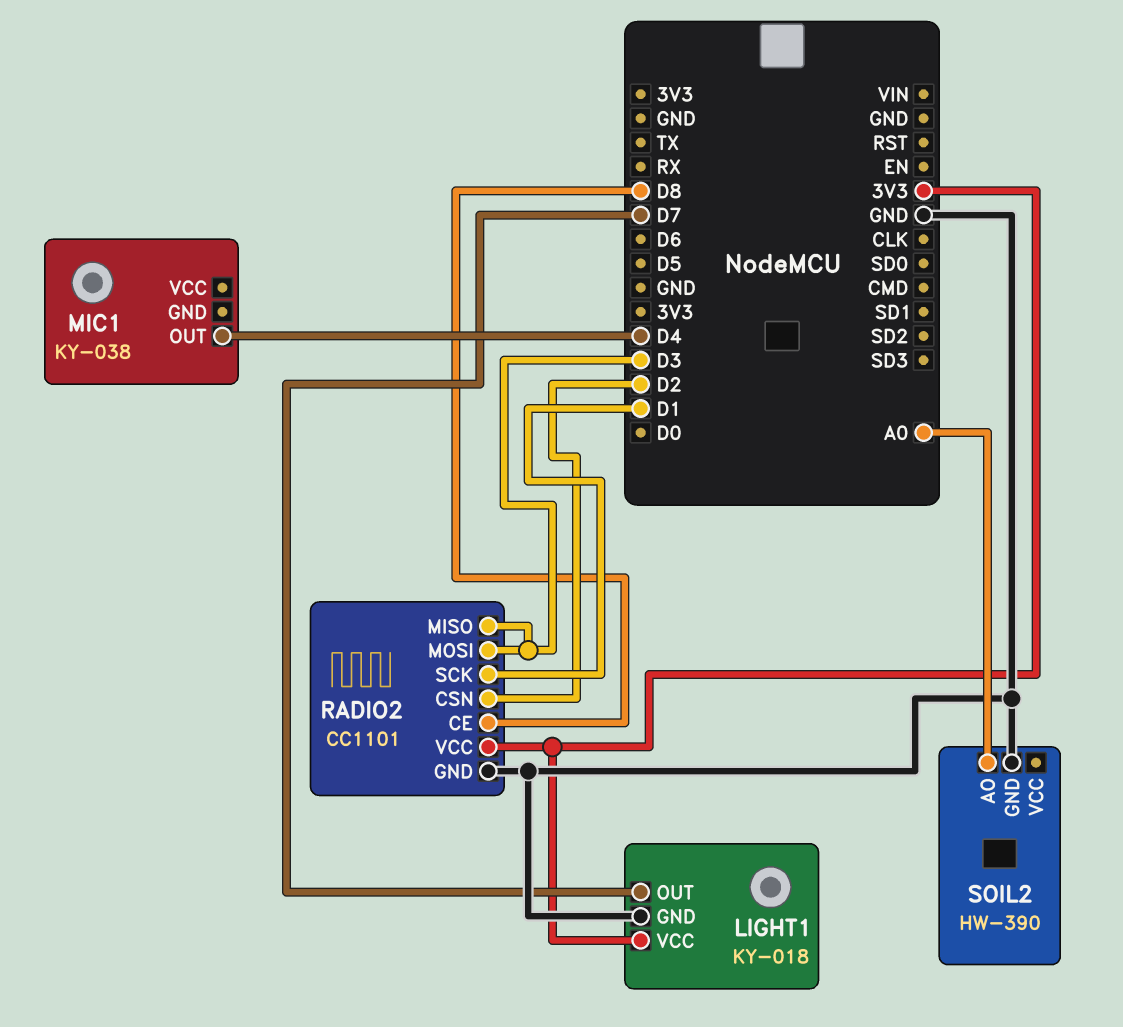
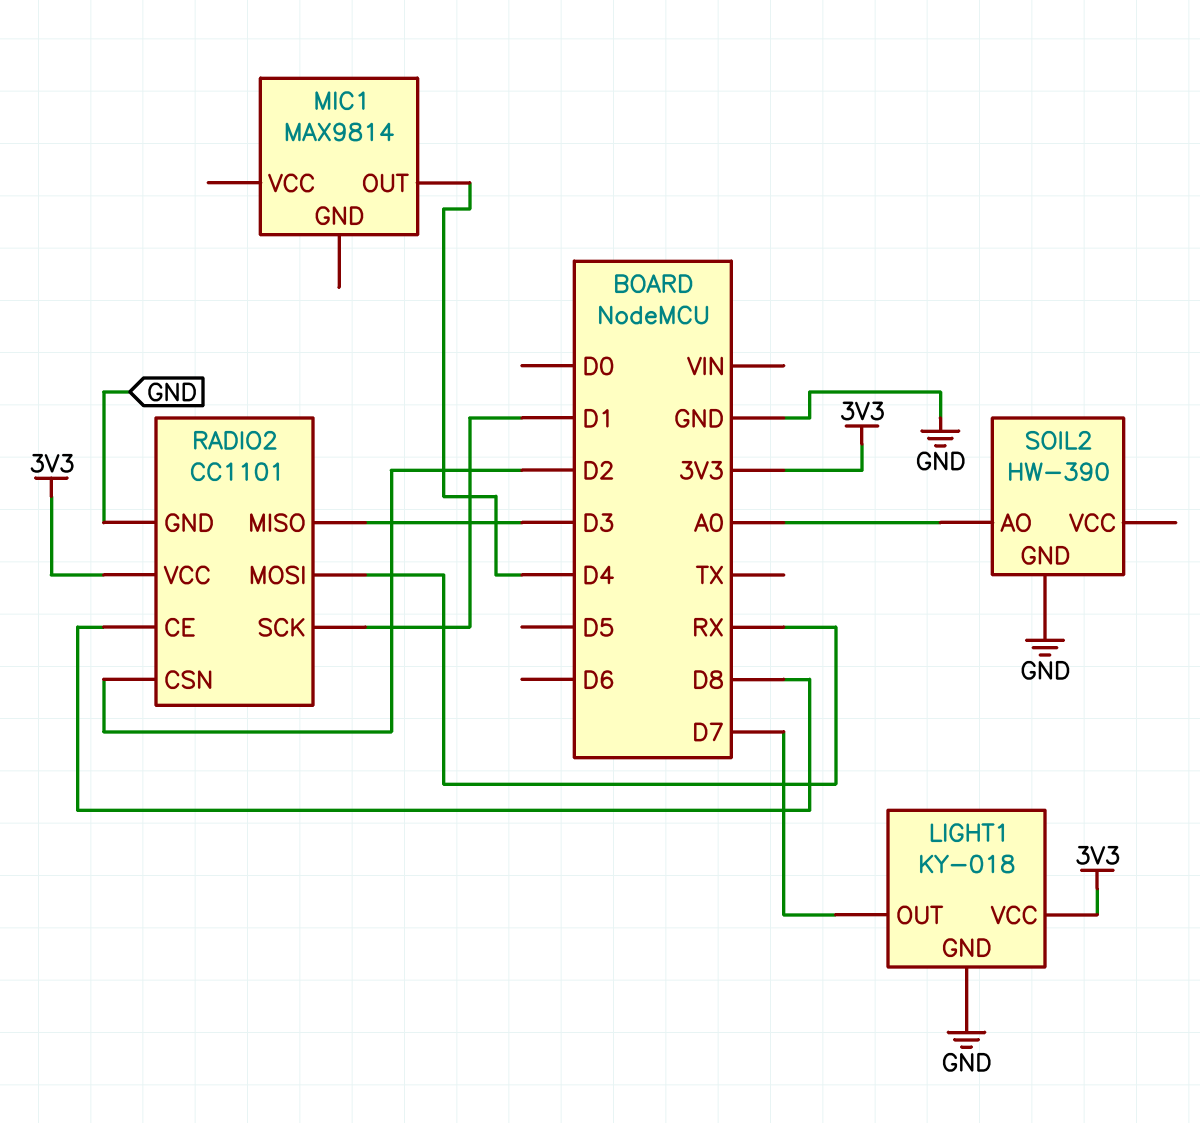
MIC1: KY-038 -> MAX9814
RADIO2 pin MOSI: D3 -> RX

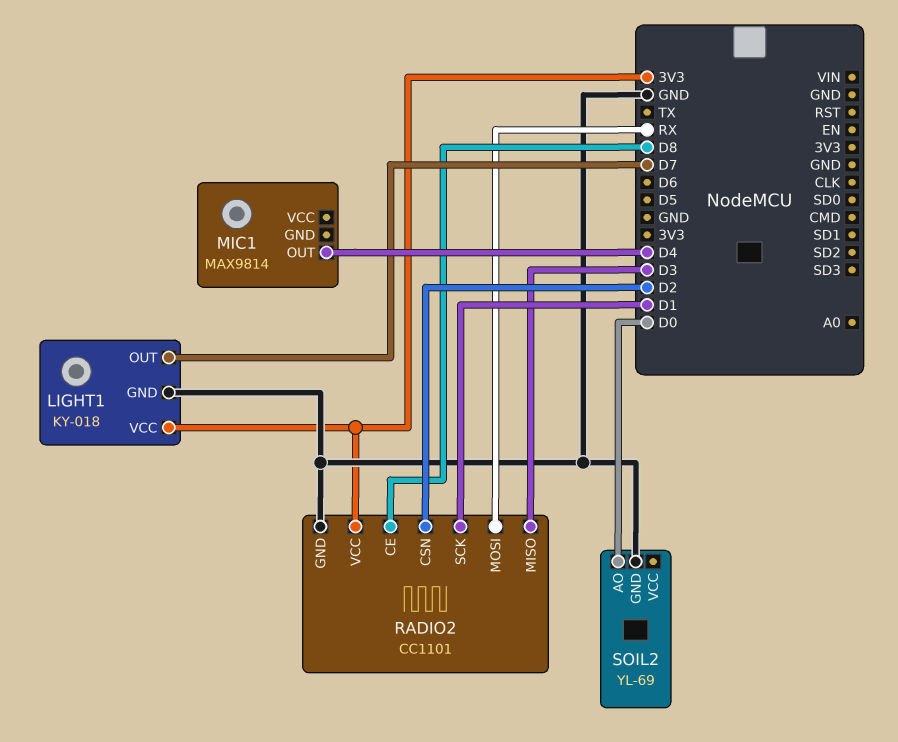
SOIL2: HW-390 -> YL-69
SOIL2 pin AO: A0 -> D0

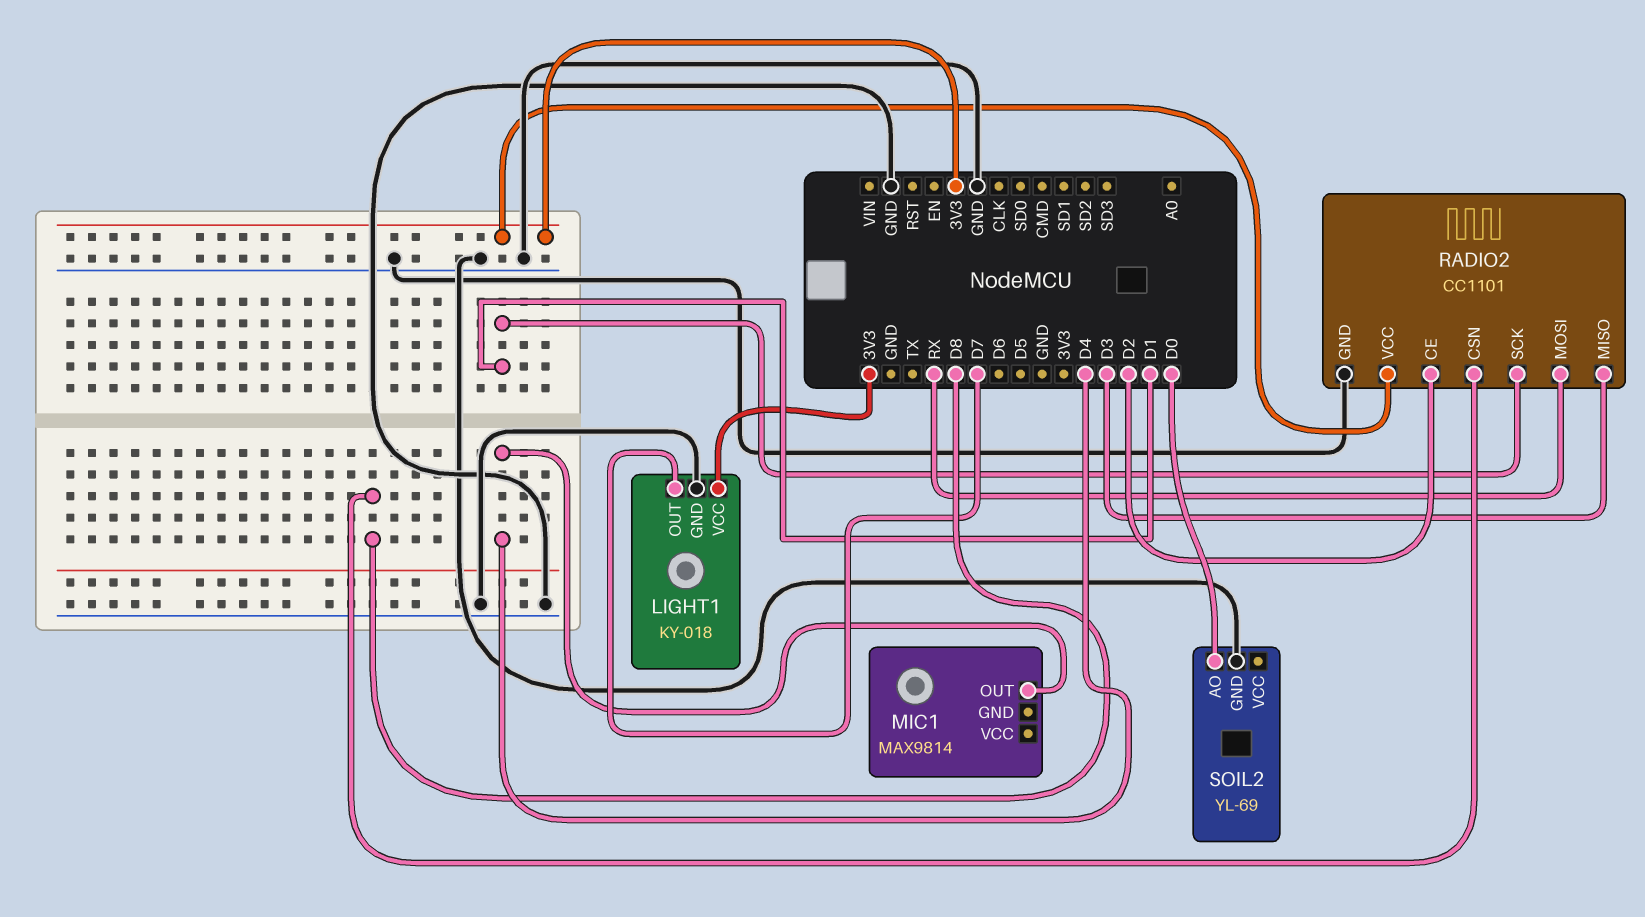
RADIO2 pin CE: D8 -> D2
RADIO2 pin CSN: D2 -> D8

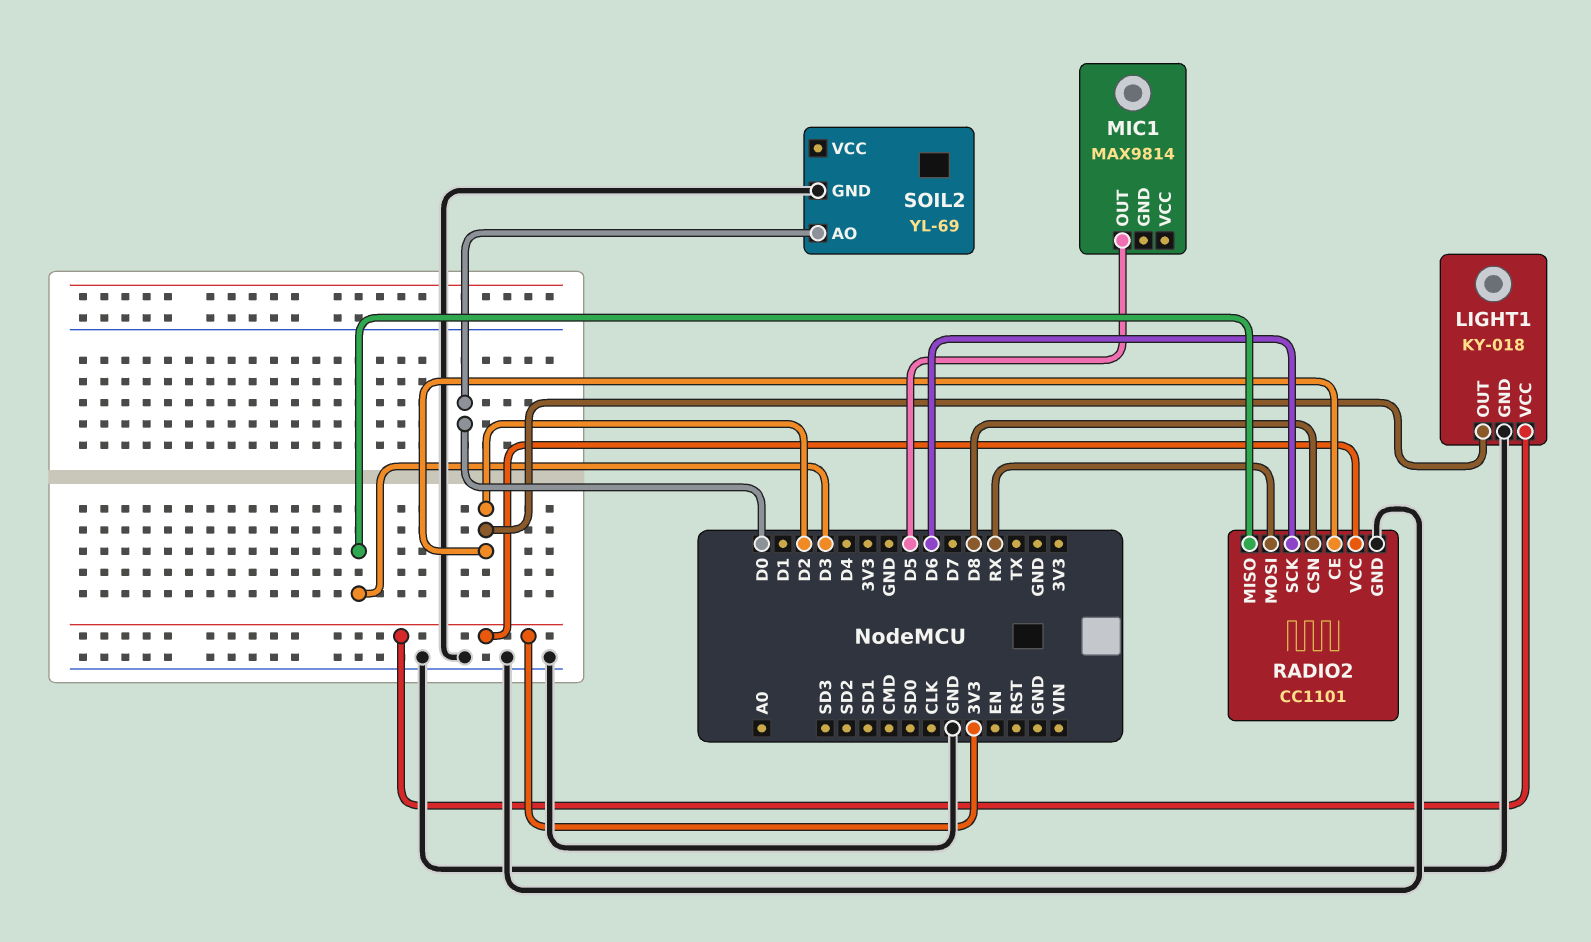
LIGHT1 pin OUT: D7 -> D2
MIC1 pin OUT: D4 -> D5
RADIO2 pin SCK: D1 -> D6

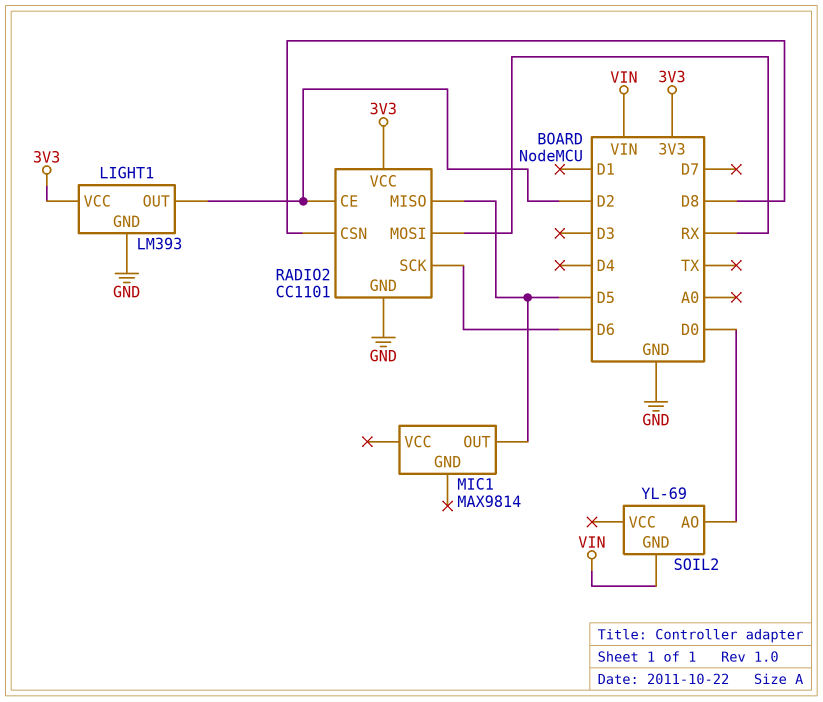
LIGHT1: KY-018 -> LM393
RADIO2 pin MISO: D3 -> D5
SOIL2 pin GND: GND -> VIN

